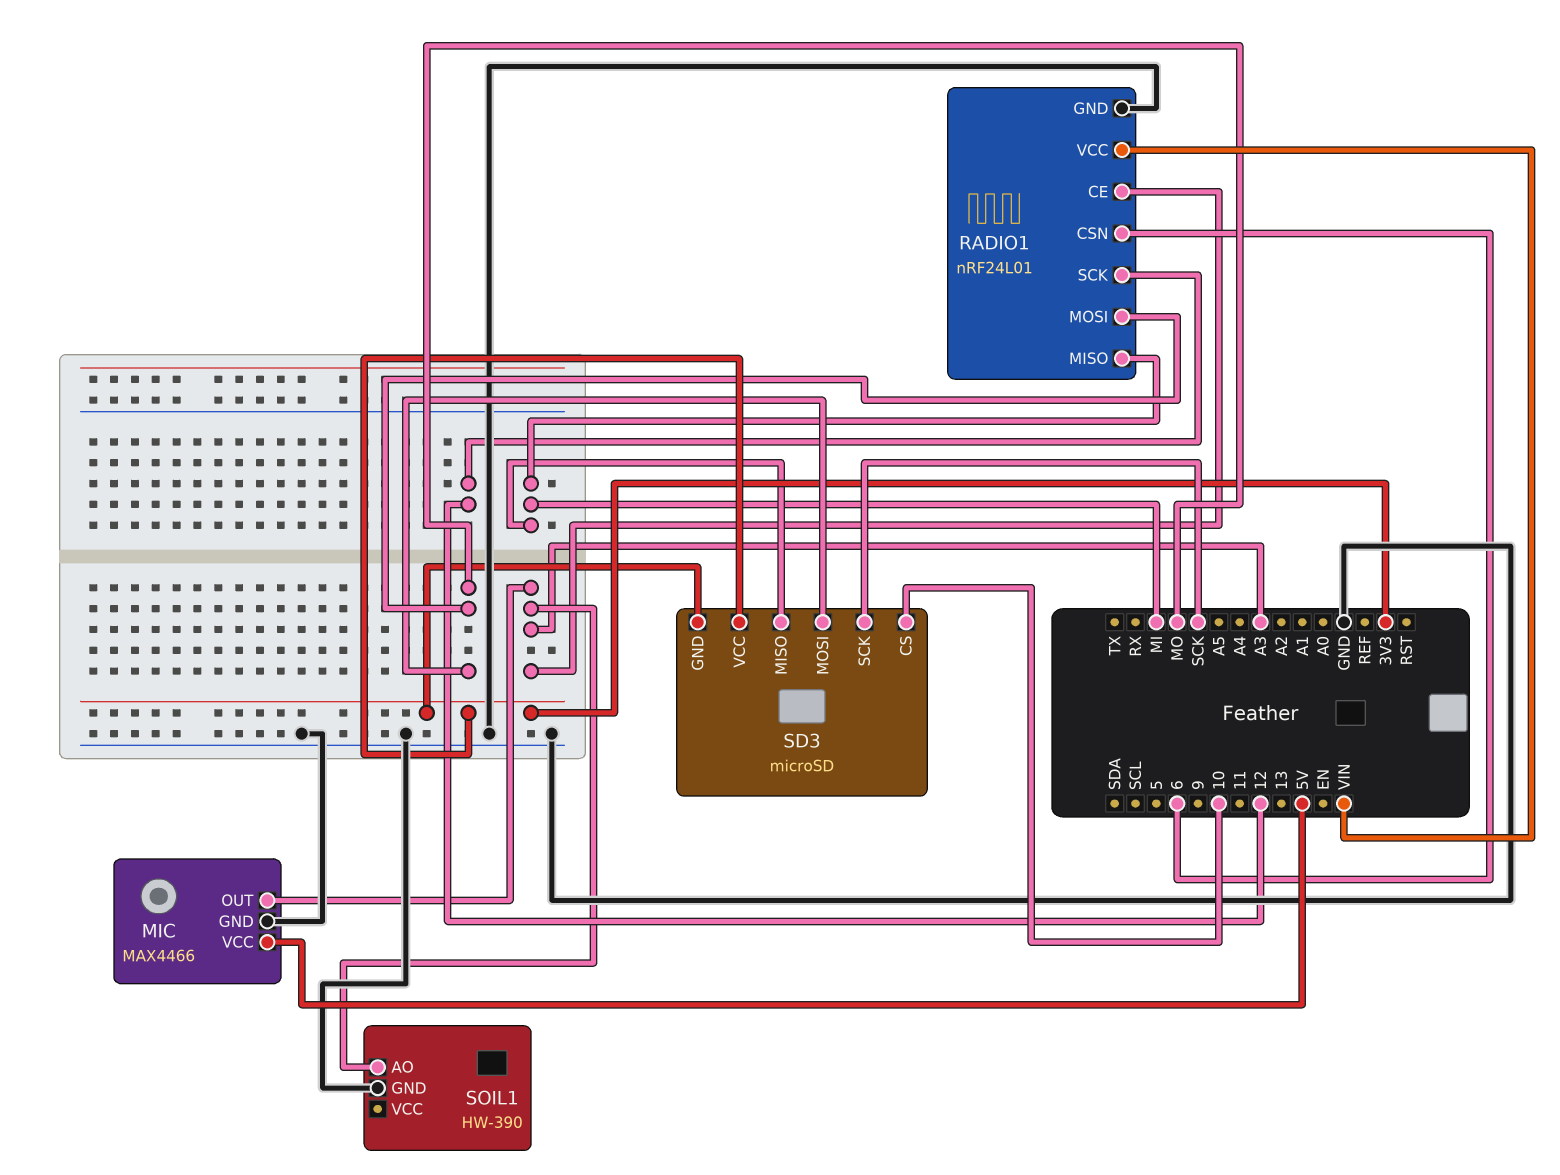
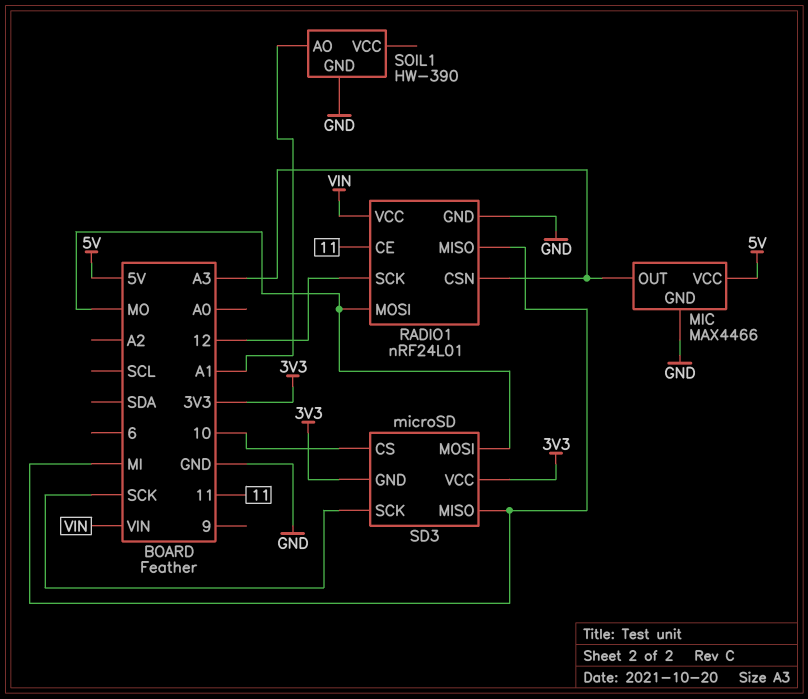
RADIO1 pin CE: A3 -> 11
RADIO1 pin CSN: 6 -> A3
SOIL1 pin AO: A3 -> A1

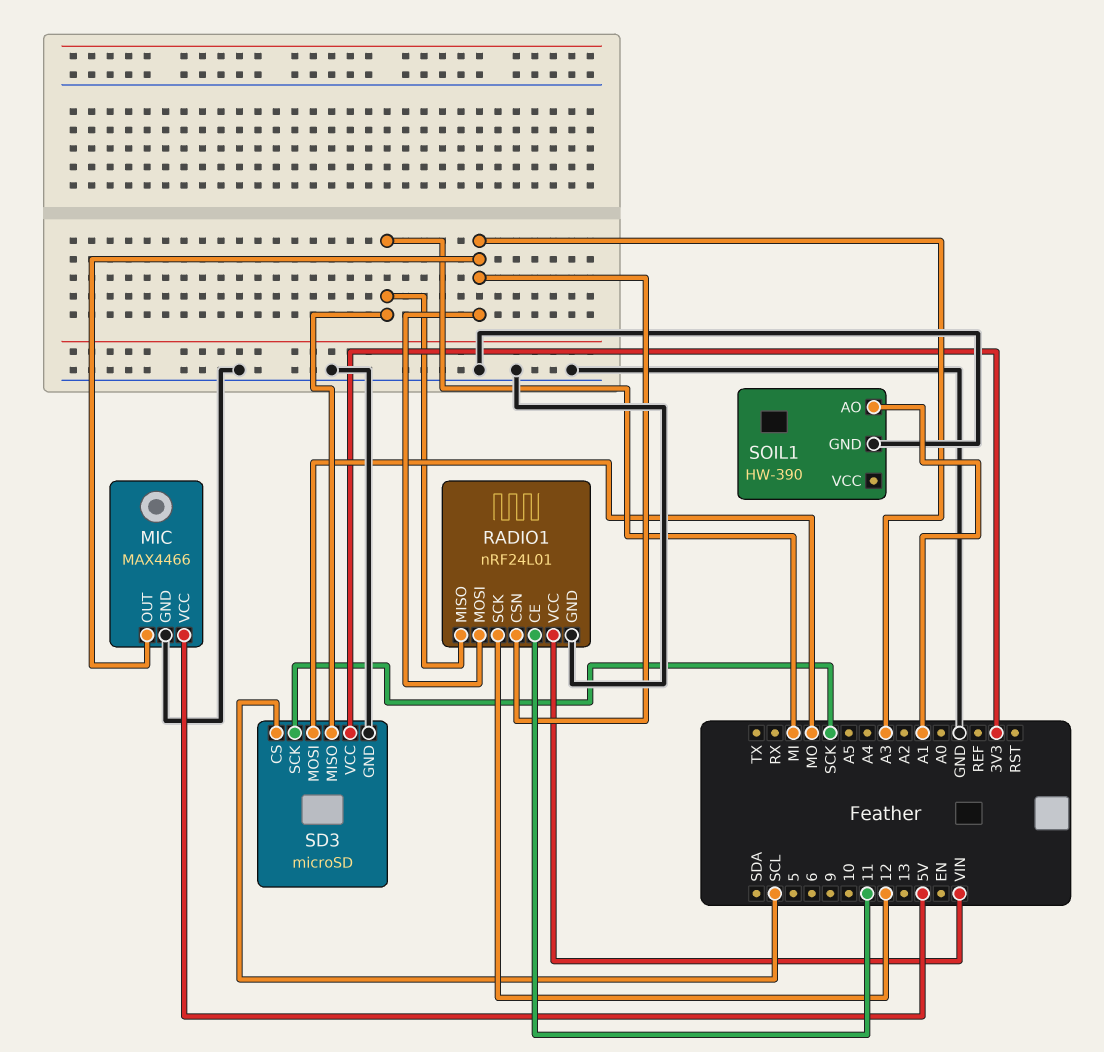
RADIO1 pin MOSI: MO -> A3
SD3 pin CS: 10 -> SCL
SD3 pin GND: 3V3 -> GND

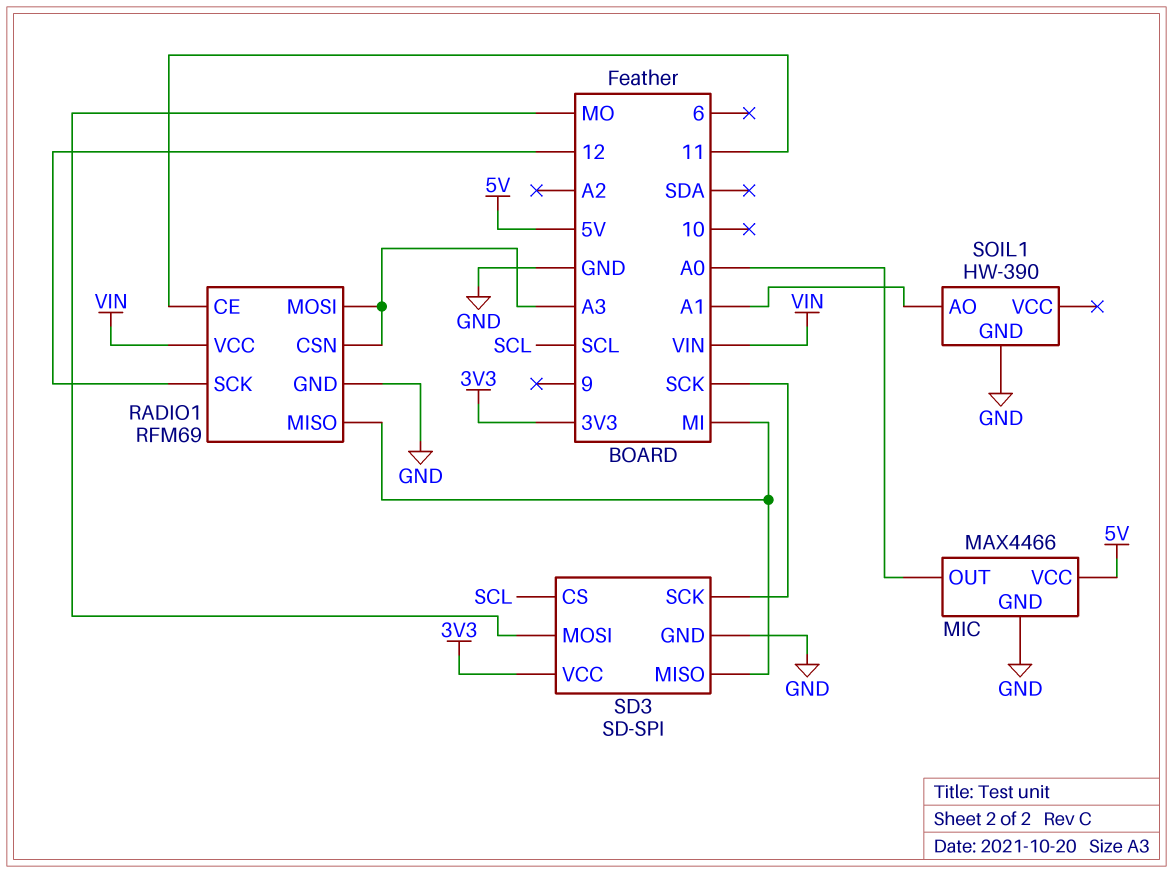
MIC pin OUT: A3 -> A0
RADIO1: nRF24L01 -> RFM69
SD3: microSD -> SD-SPI

